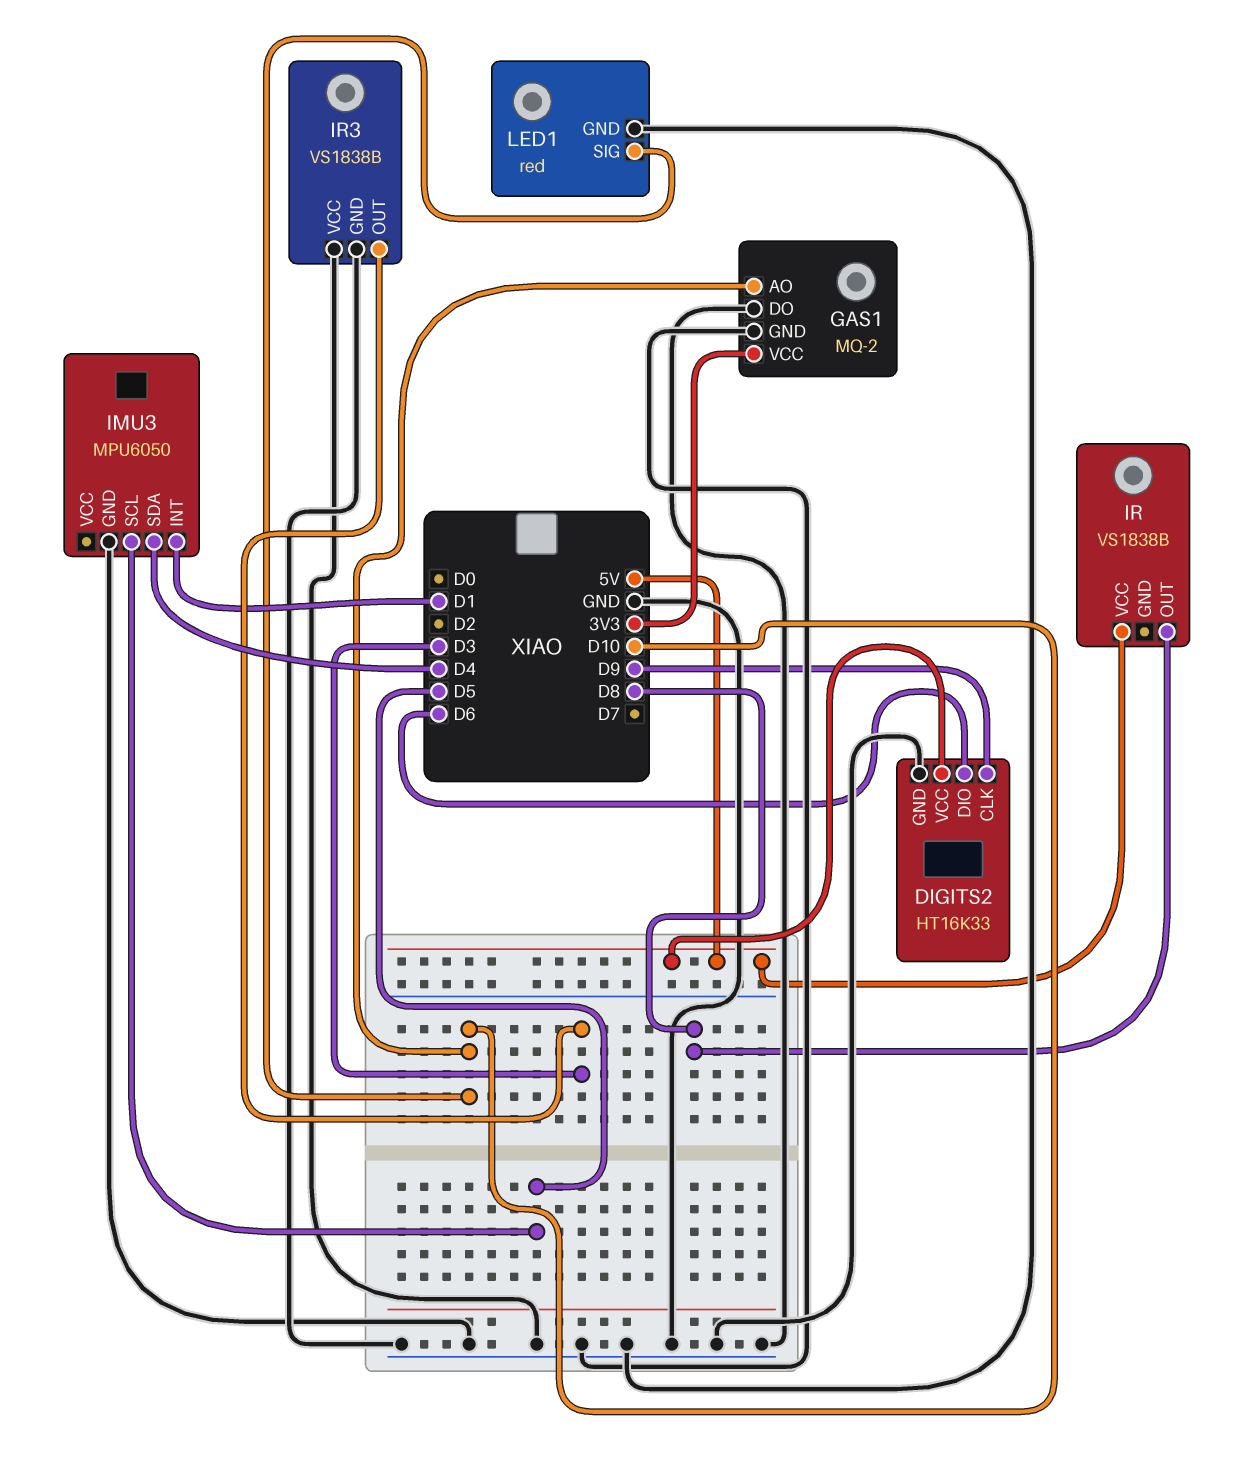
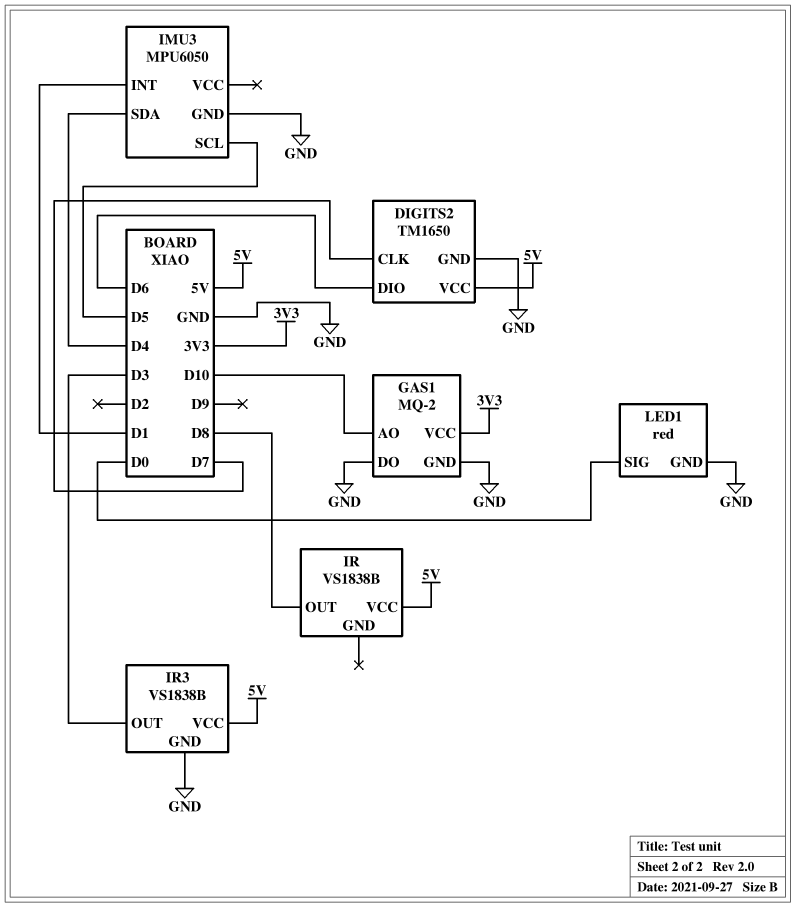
DIGITS2: HT16K33 -> TM1650
DIGITS2 pin CLK: D9 -> D7
IR3 pin VCC: GND -> 5V
LED1 pin SIG: D10 -> D0

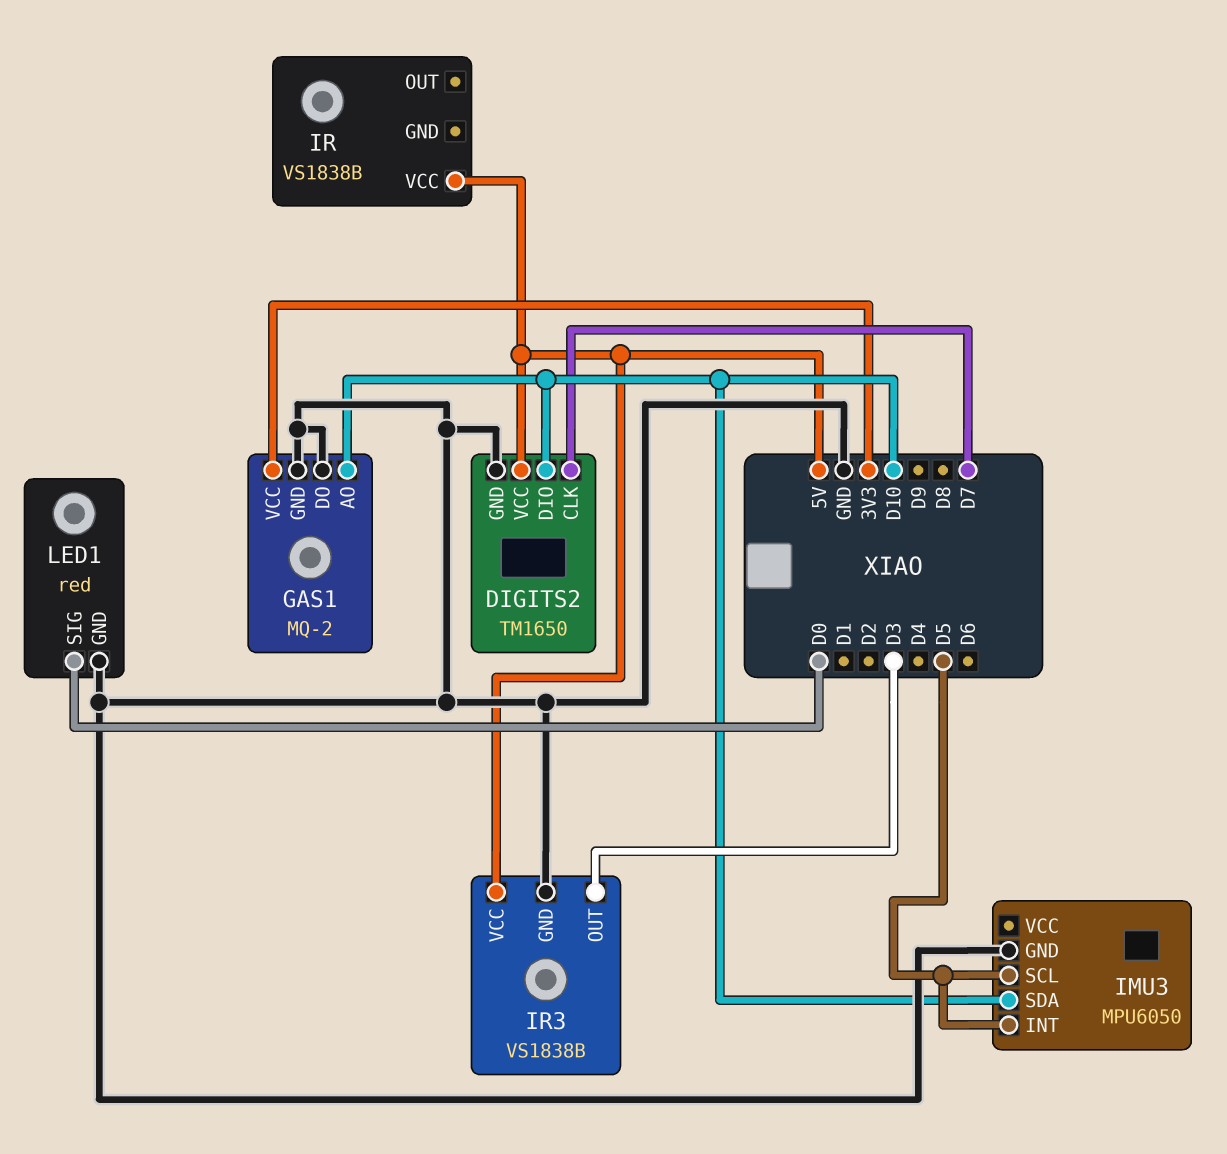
DIGITS2 pin DIO: D6 -> D10
IMU3 pin INT: D1 -> D5
IMU3 pin SDA: D4 -> D10
IR pin OUT: D8 -> none

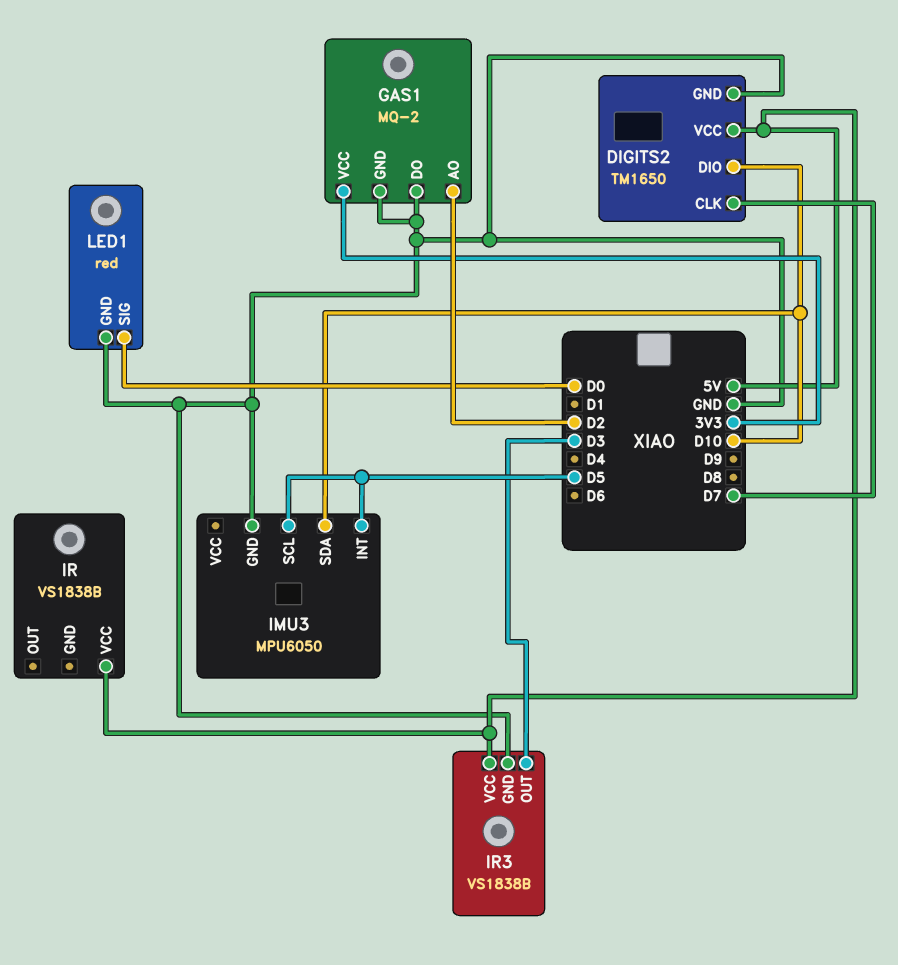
GAS1 pin AO: D10 -> D2

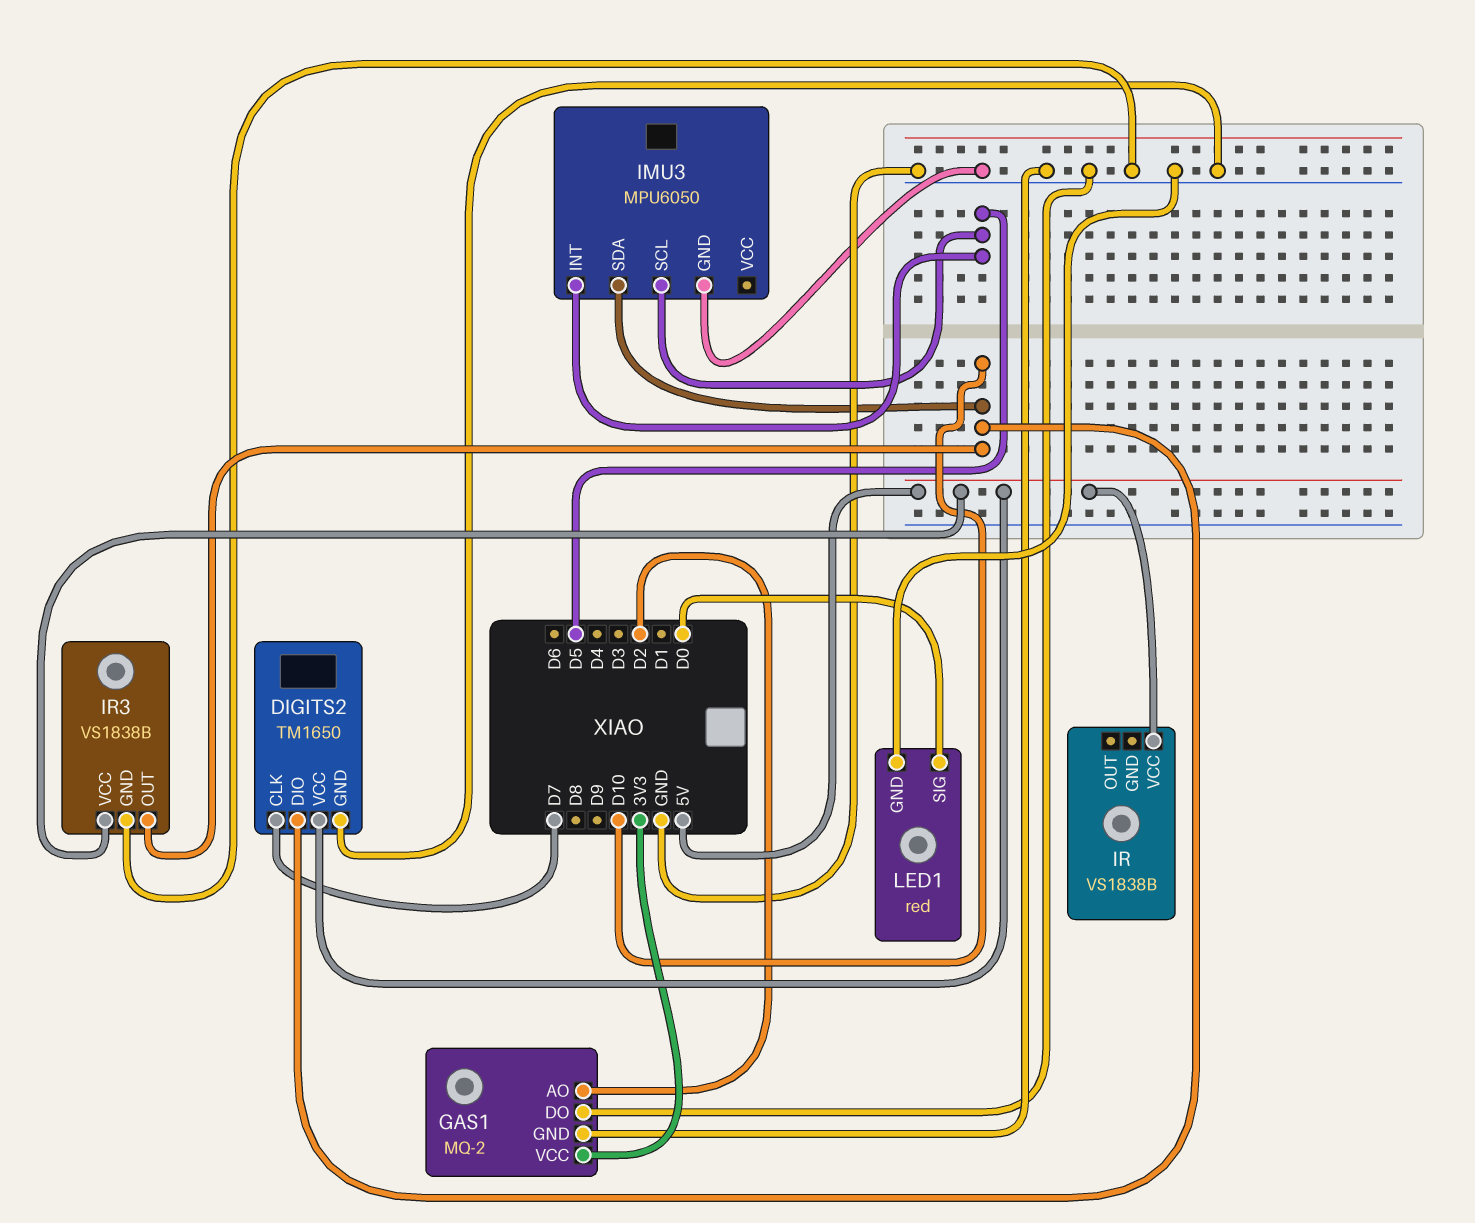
IR3 pin OUT: D3 -> D10

